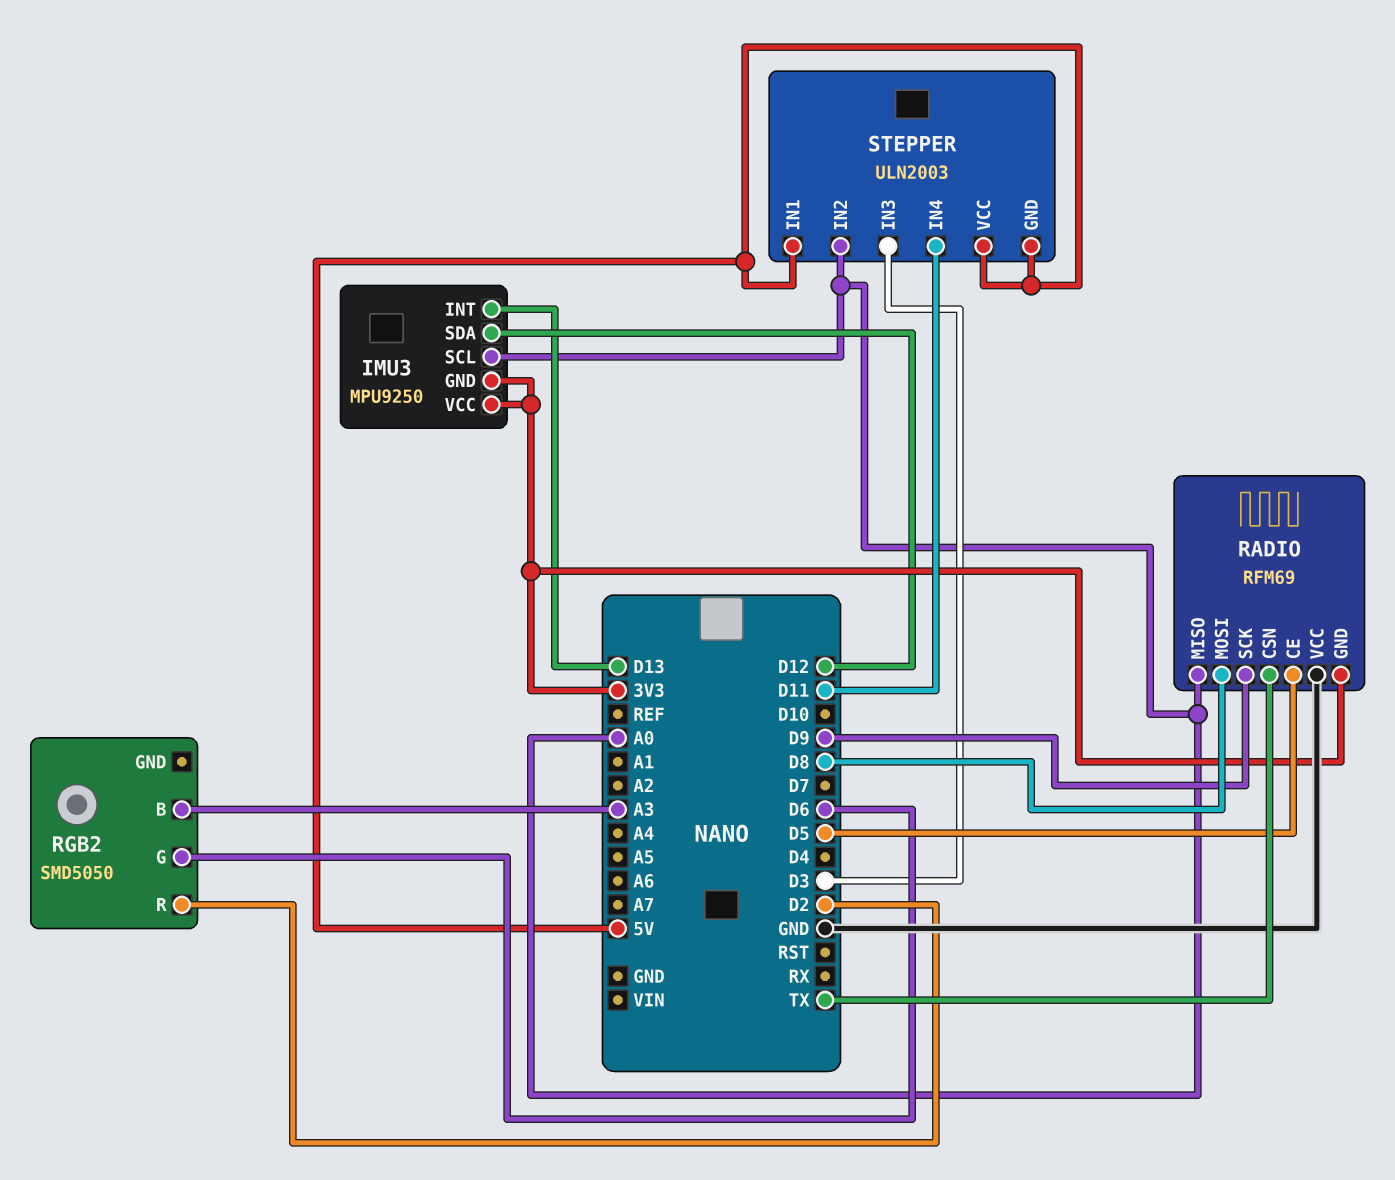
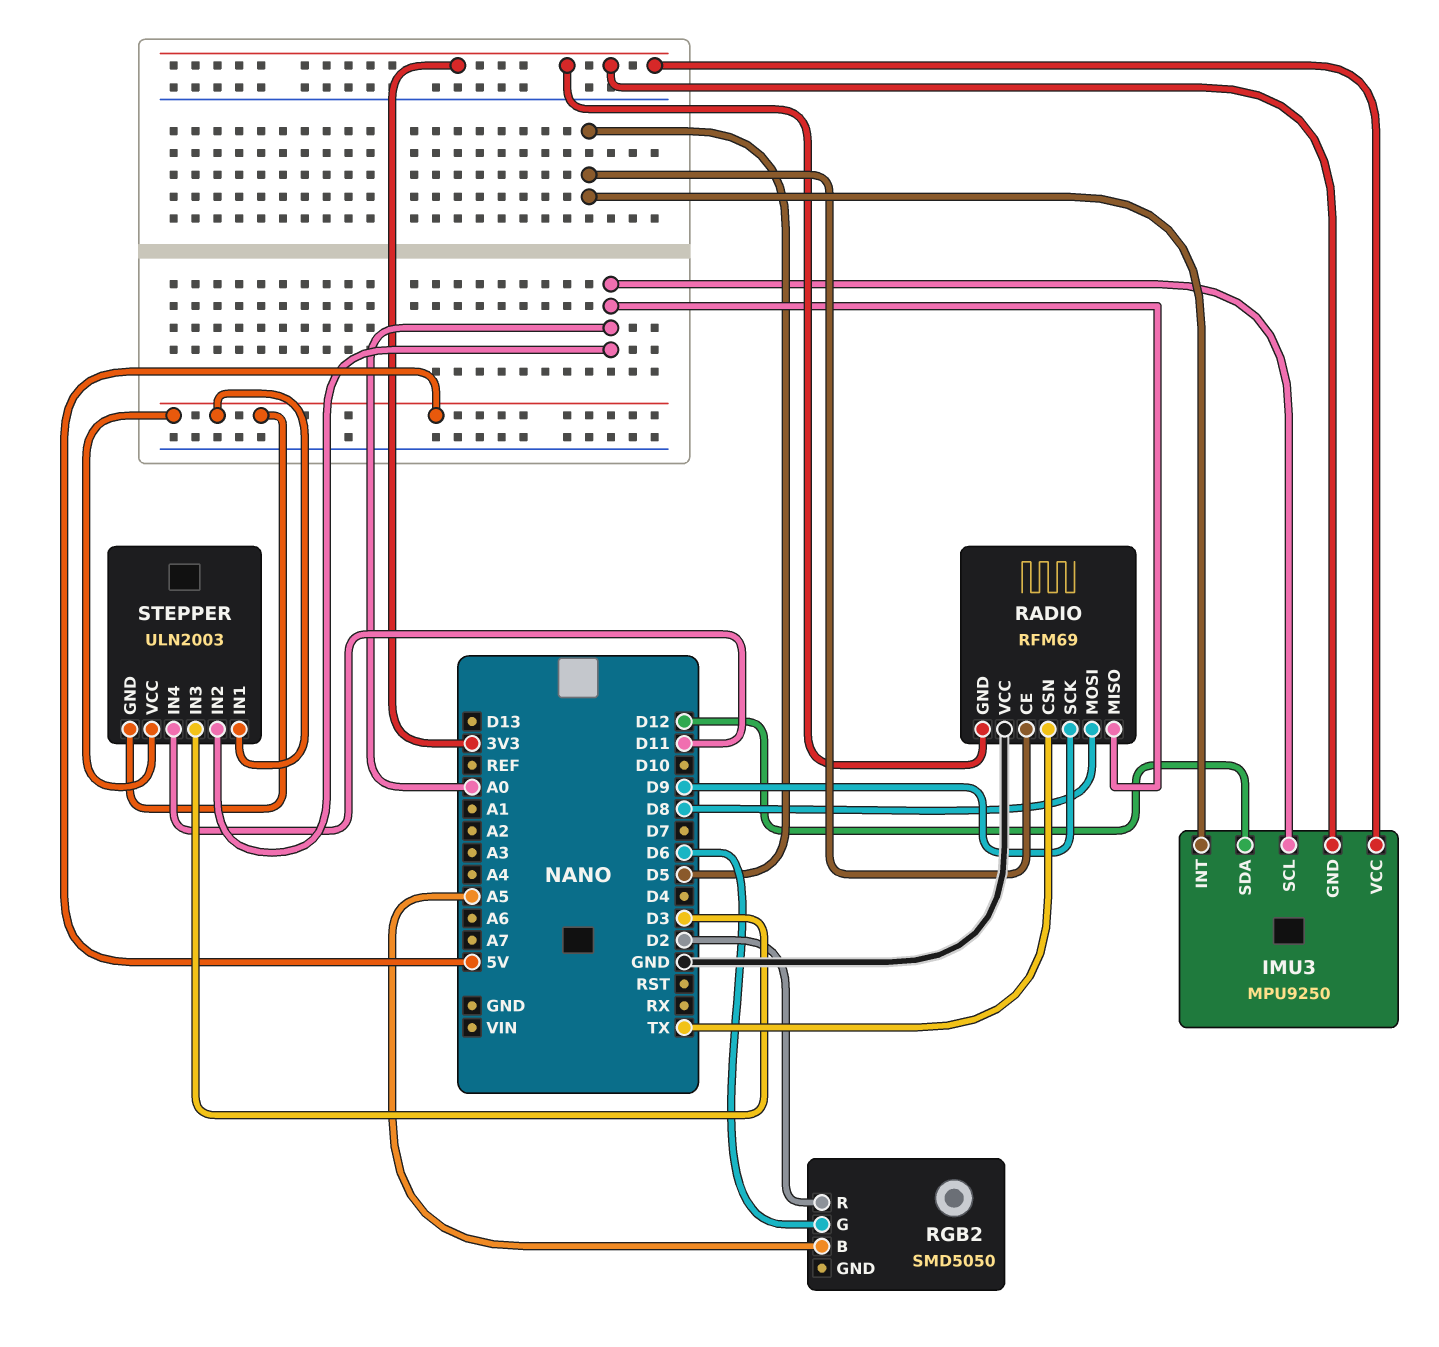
IMU3 pin INT: D13 -> D5
RGB2 pin B: A3 -> A5

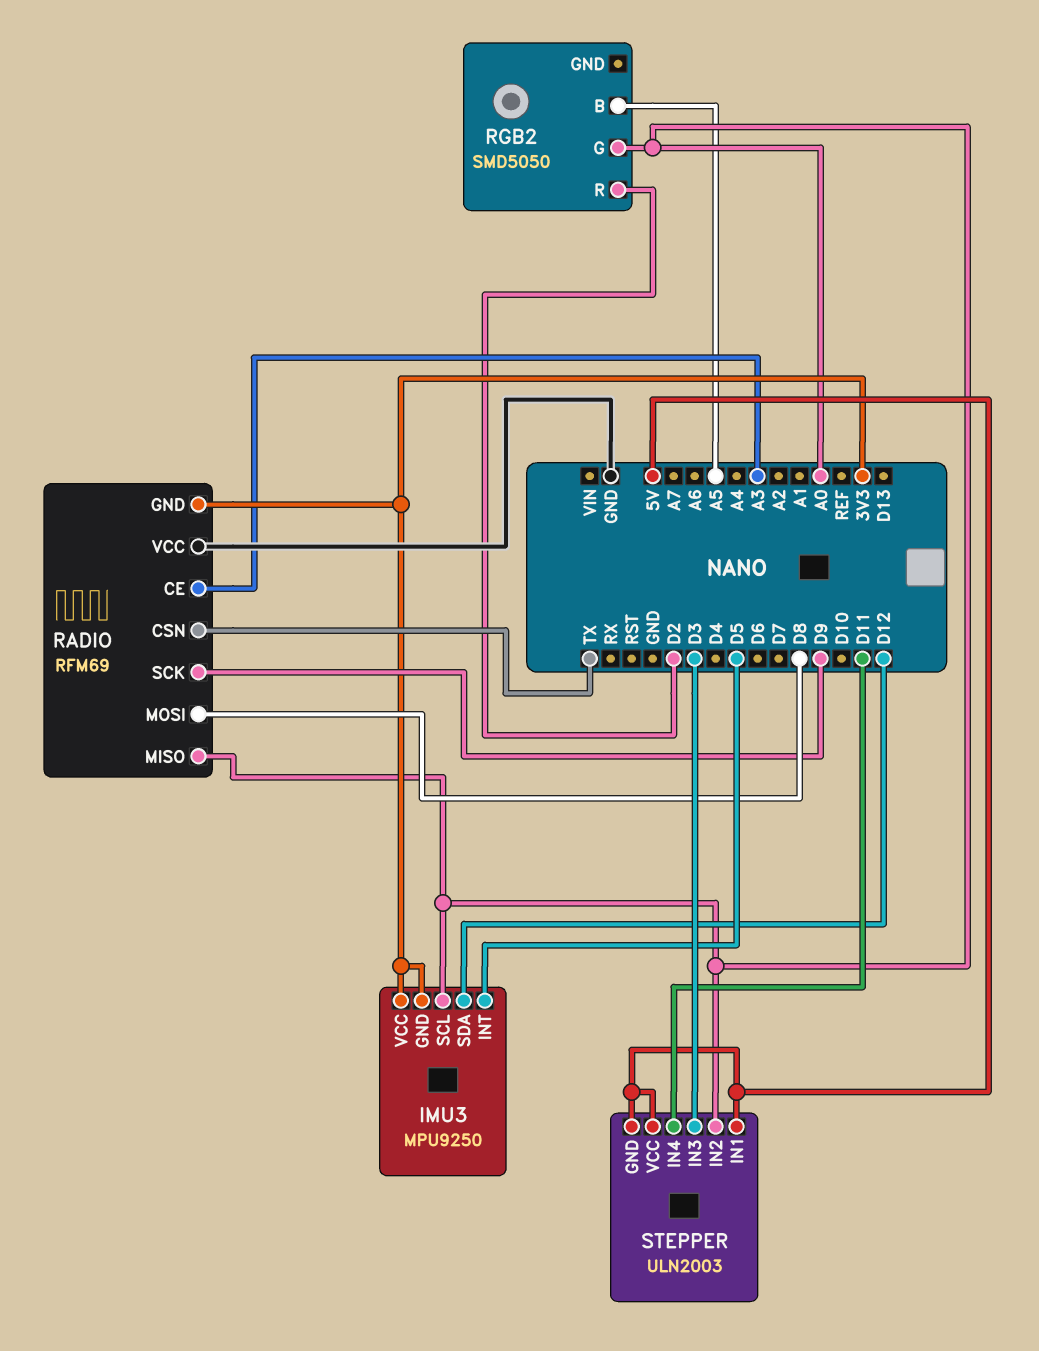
RADIO pin CE: D5 -> A3
RGB2 pin G: D6 -> A0

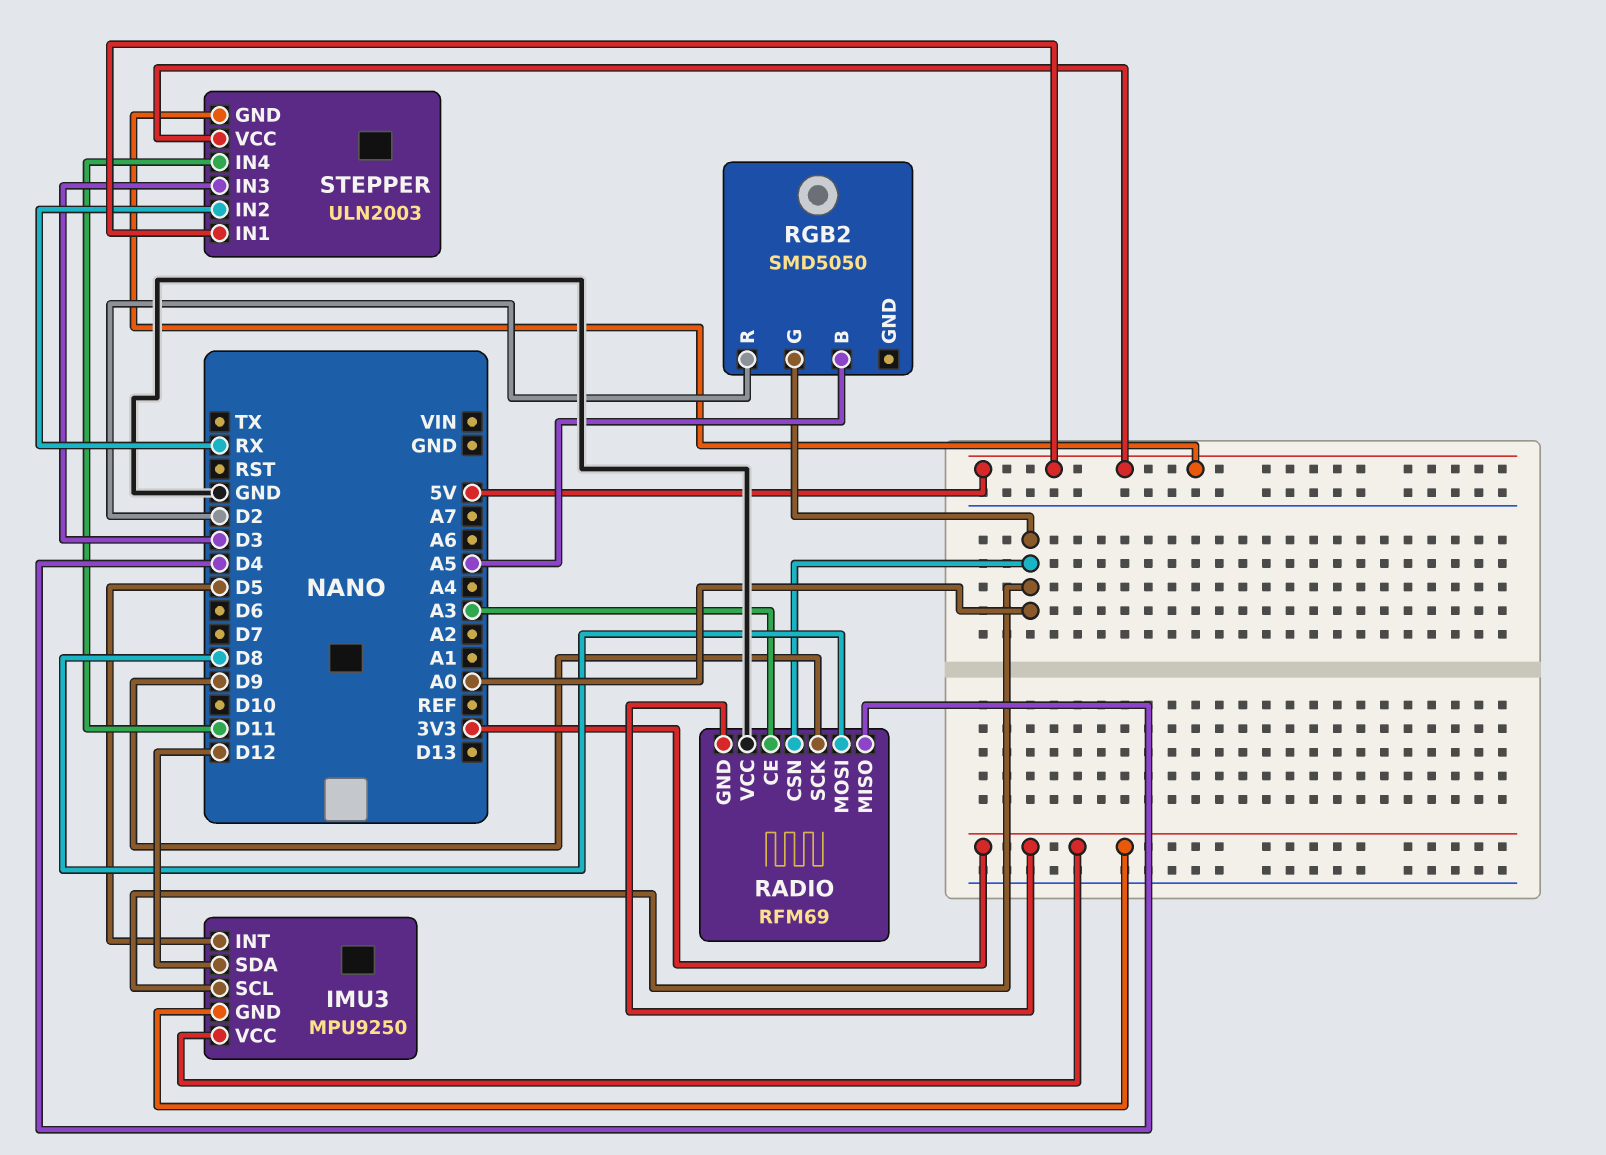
RADIO pin CSN: TX -> A0
RADIO pin MISO: A0 -> D4
STEPPER pin IN2: A0 -> RX

